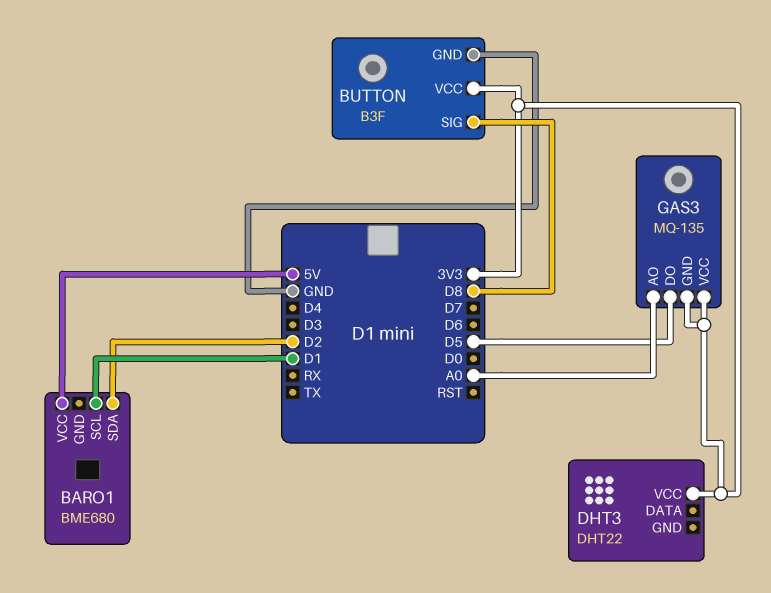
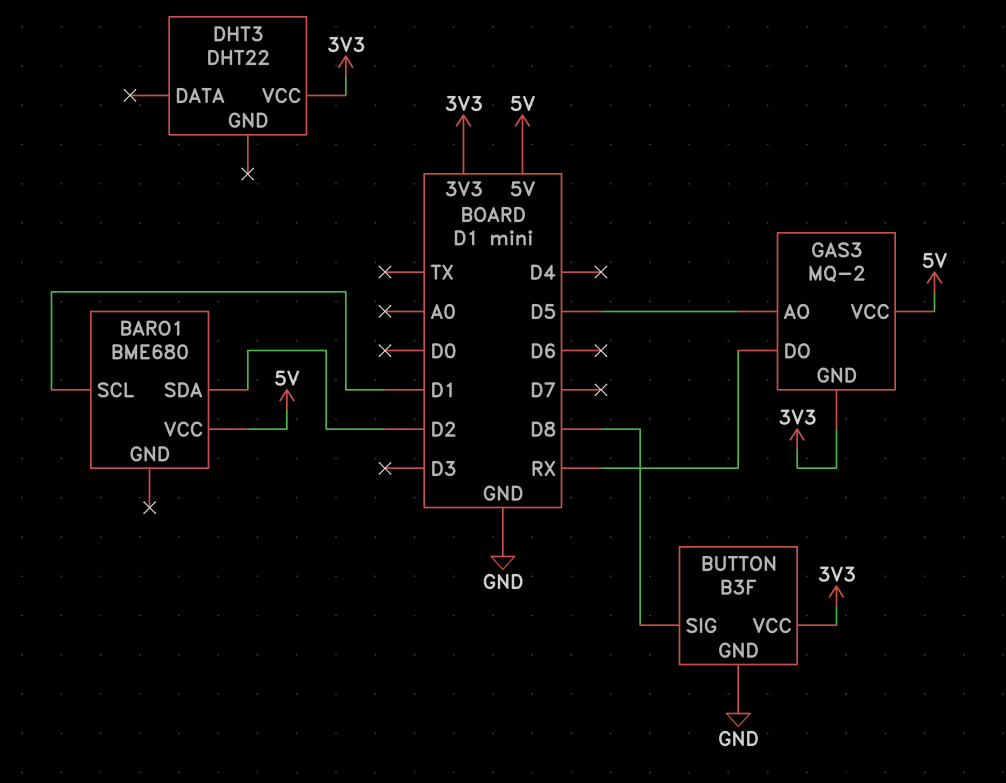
GAS3: MQ-135 -> MQ-2
GAS3 pin AO: A0 -> D5
GAS3 pin DO: D5 -> RX
GAS3 pin VCC: 3V3 -> 5V

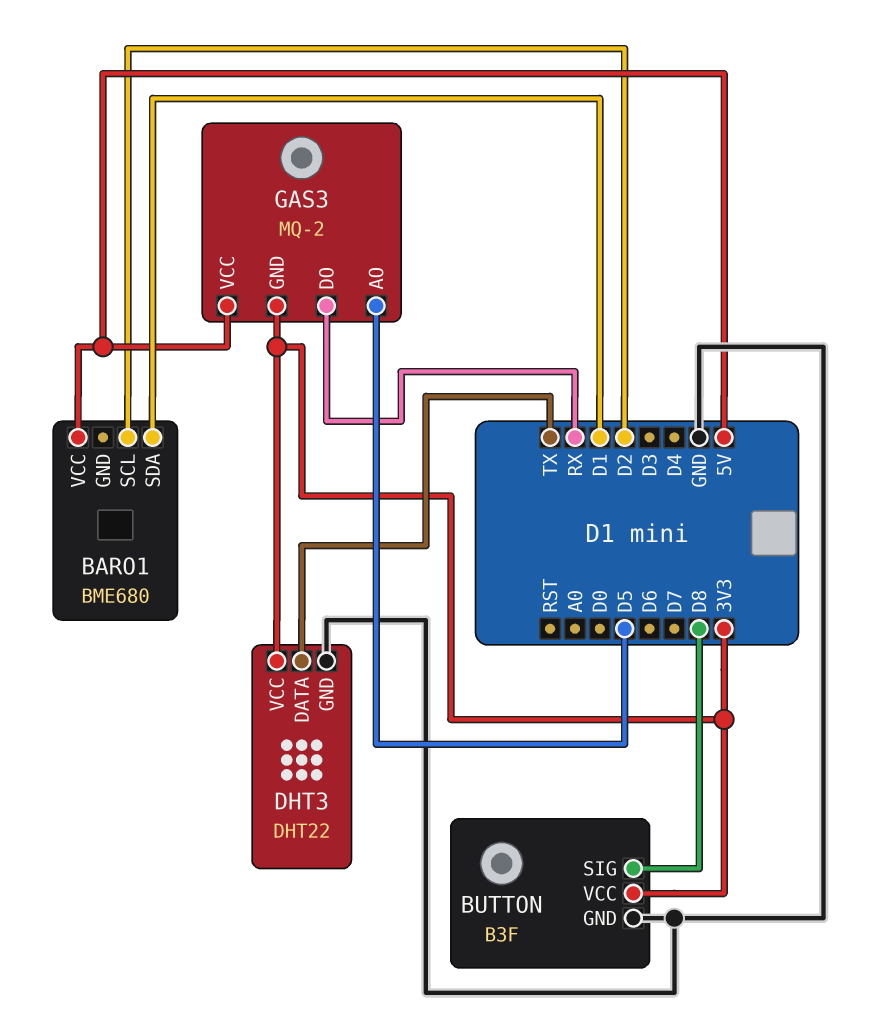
BARO1 pin SCL: D1 -> D2
BARO1 pin SDA: D2 -> D1
DHT3 pin DATA: none -> TX
DHT3 pin GND: none -> GND

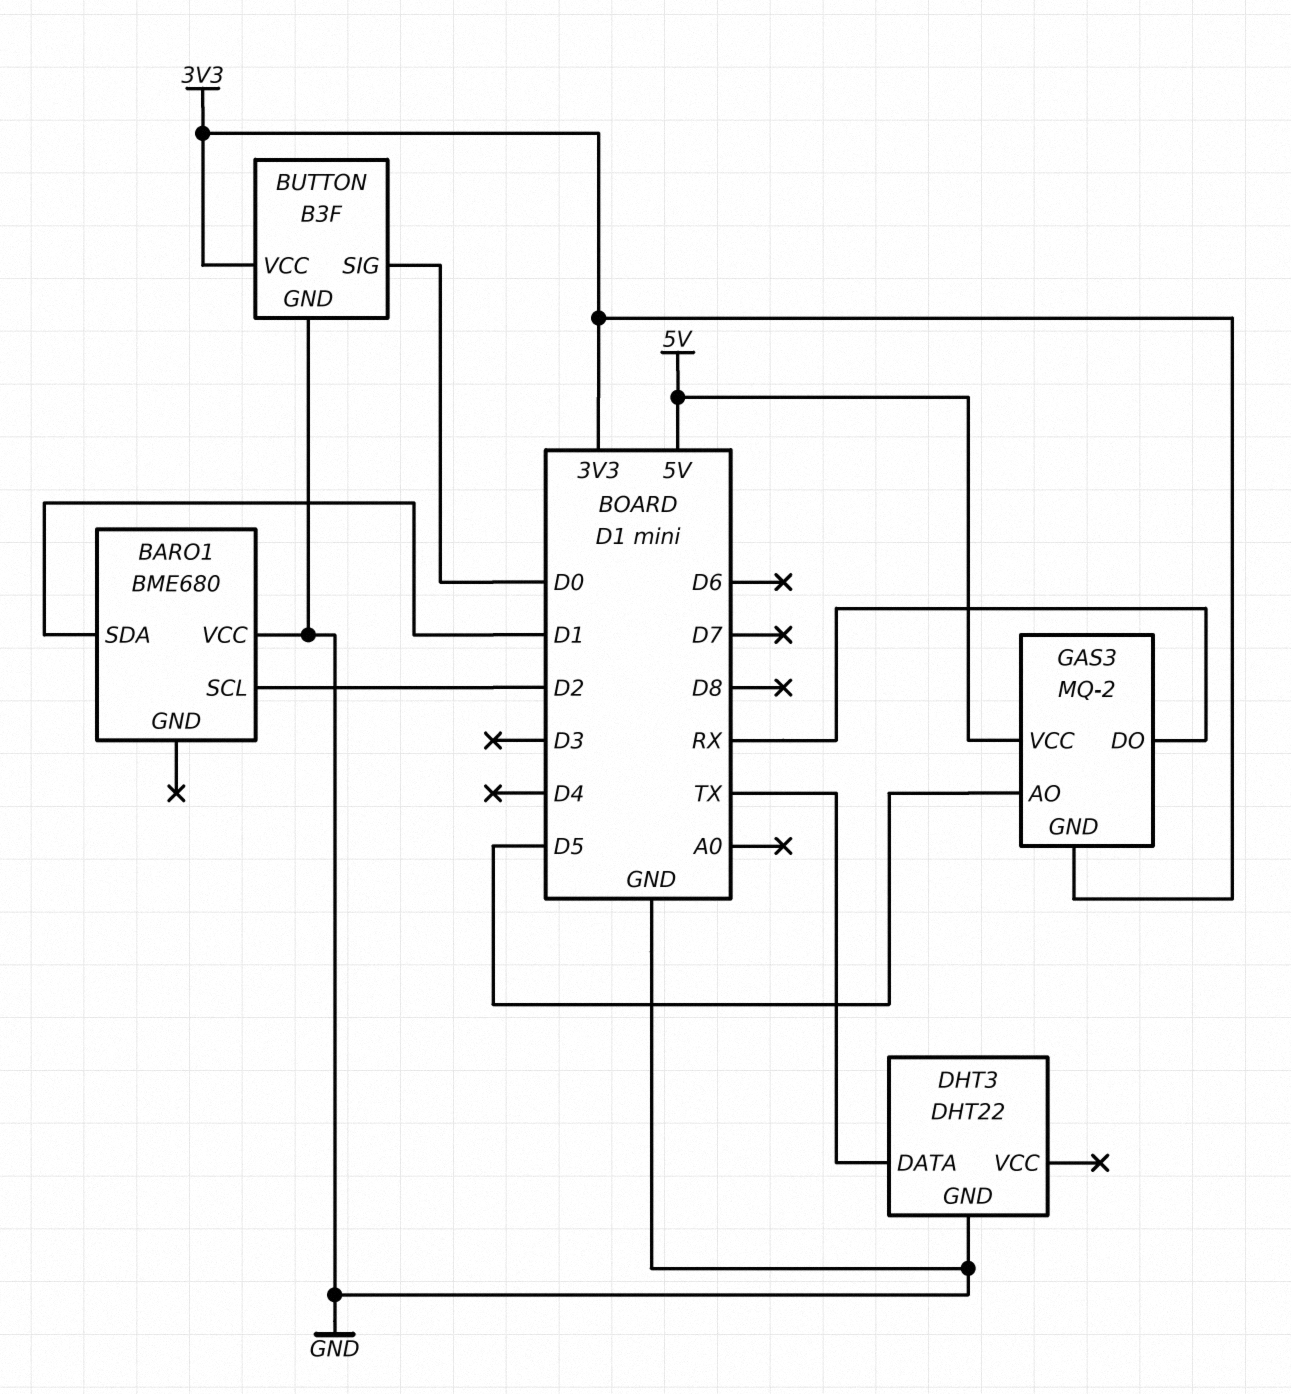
BARO1 pin VCC: 5V -> GND
BUTTON pin SIG: D8 -> D0
DHT3 pin VCC: 3V3 -> none

